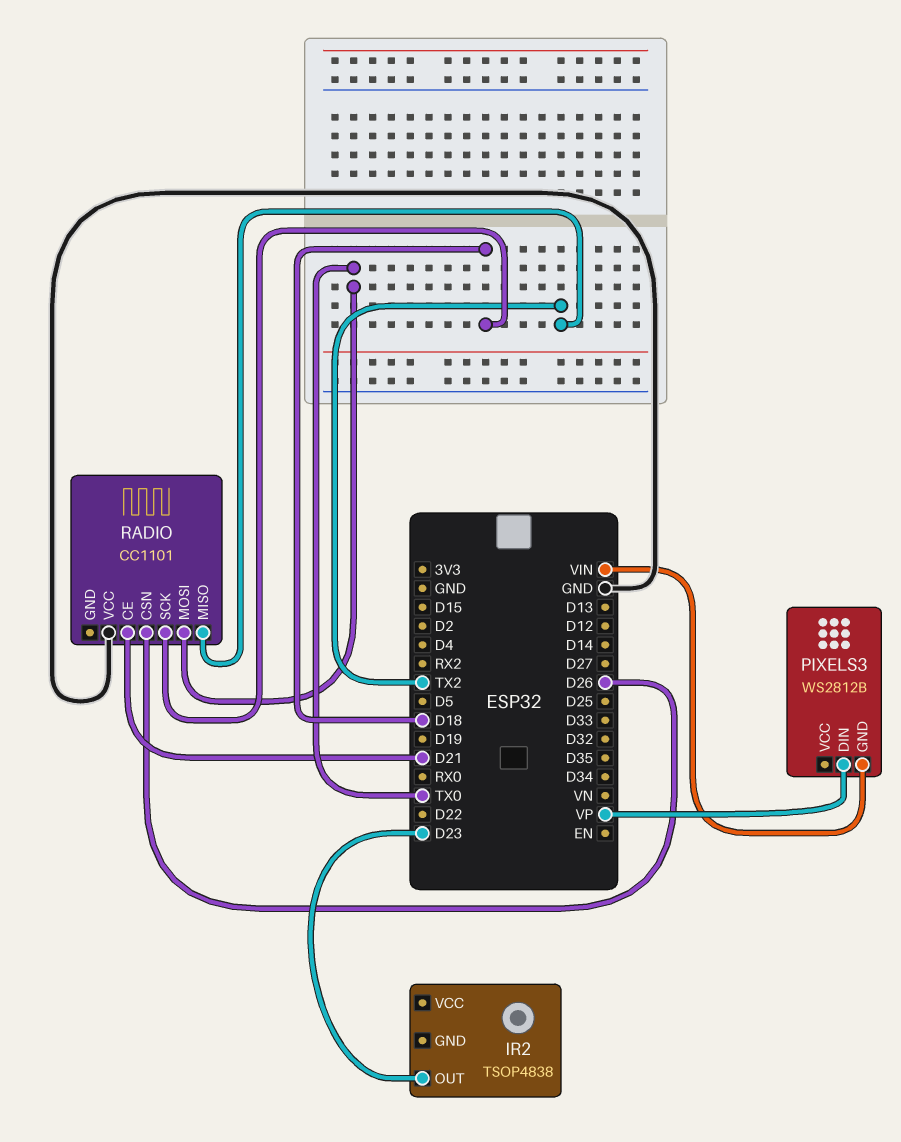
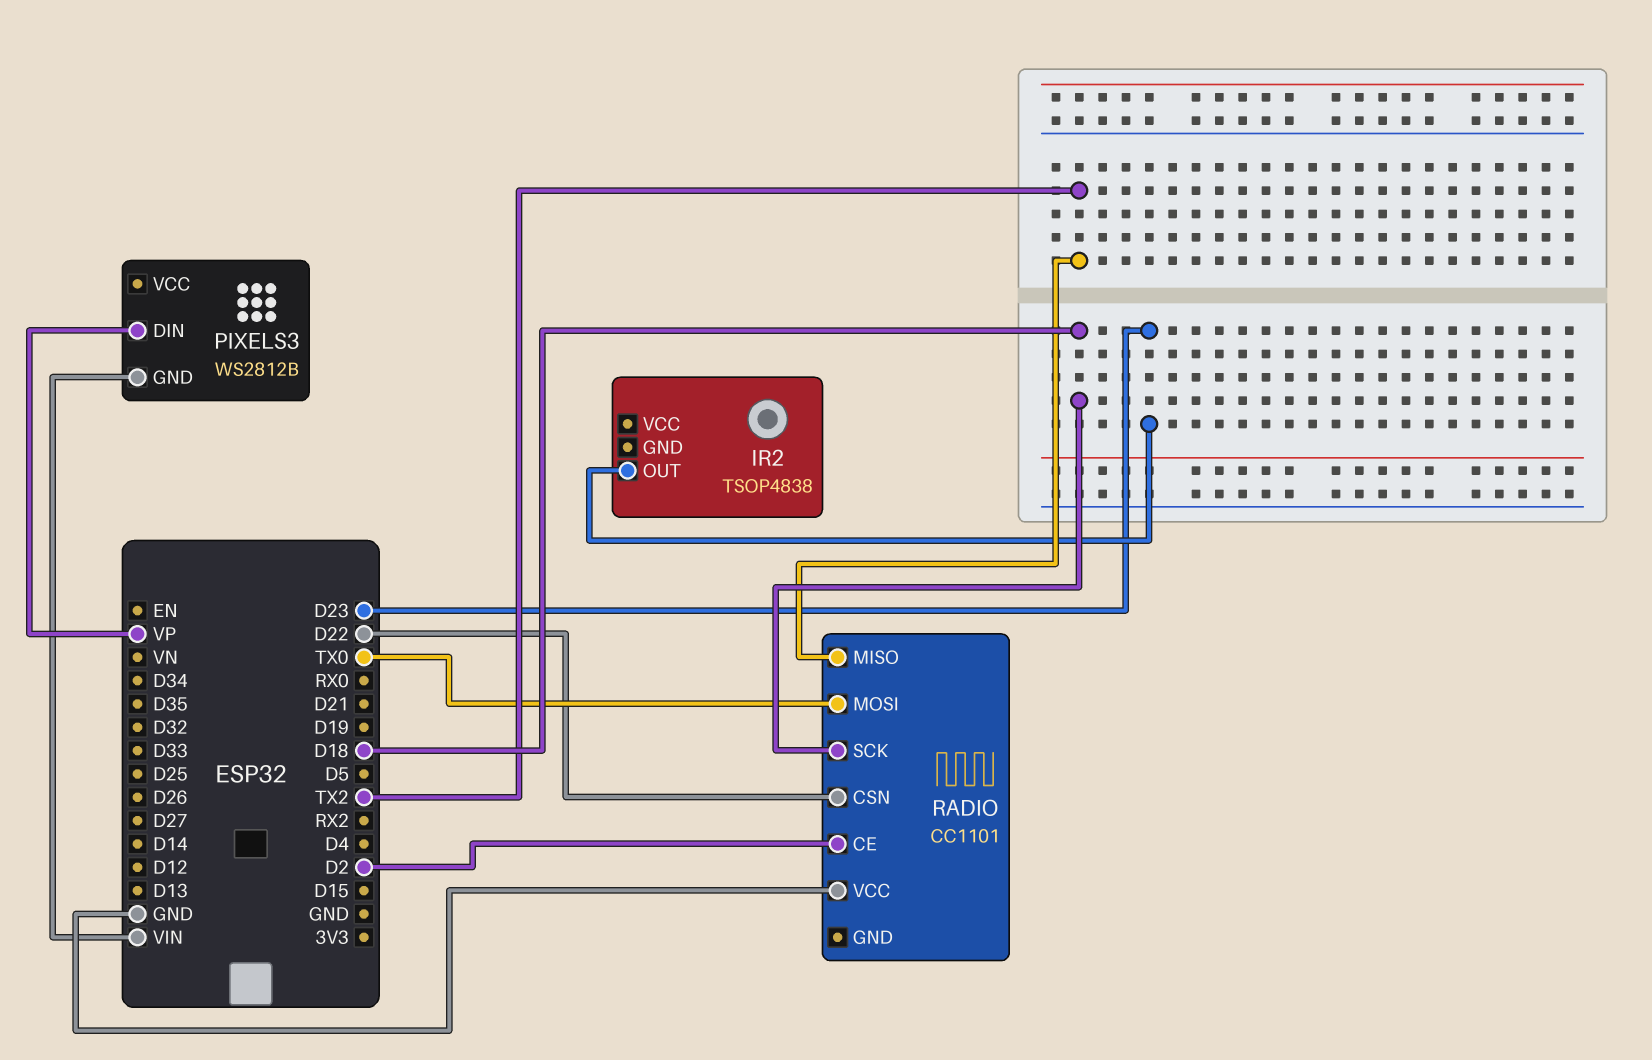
RADIO pin CE: D21 -> D2
RADIO pin CSN: D26 -> D22

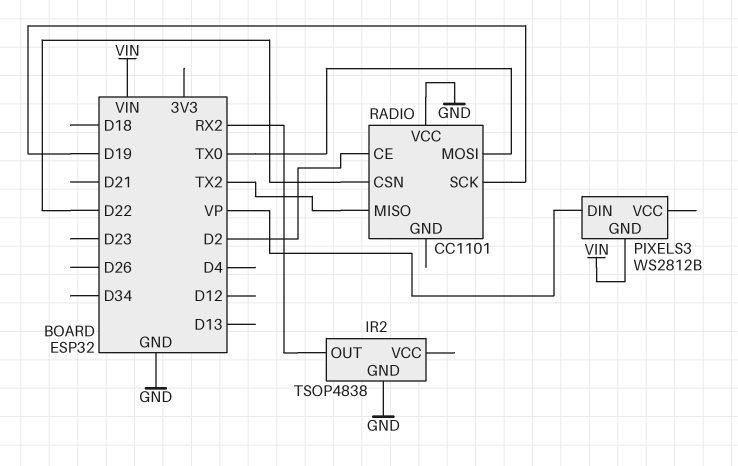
IR2 pin GND: none -> GND
IR2 pin OUT: D23 -> RX2
RADIO pin SCK: D18 -> D19

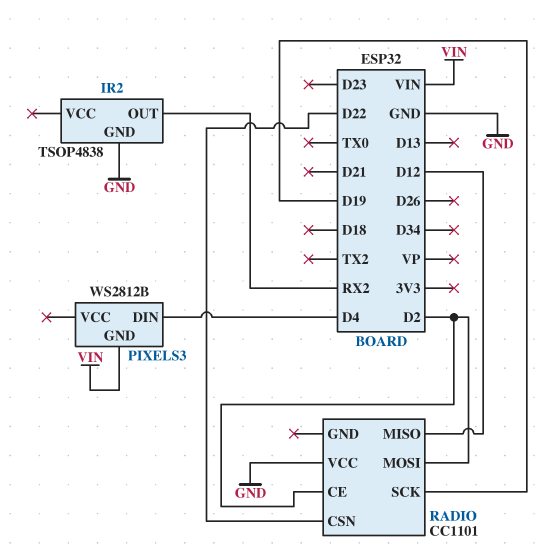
PIXELS3 pin DIN: VP -> D4
RADIO pin MISO: TX2 -> D12
RADIO pin MOSI: TX0 -> D2

